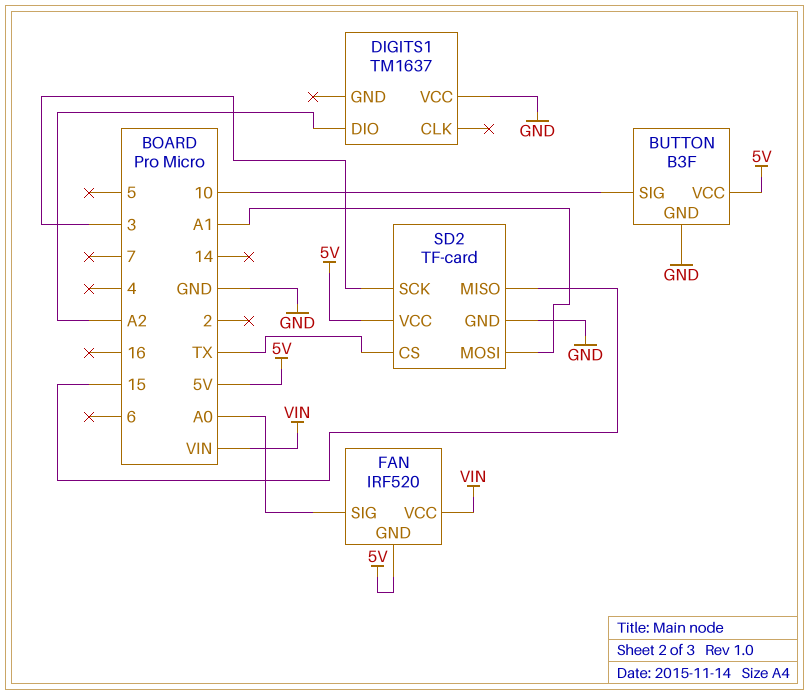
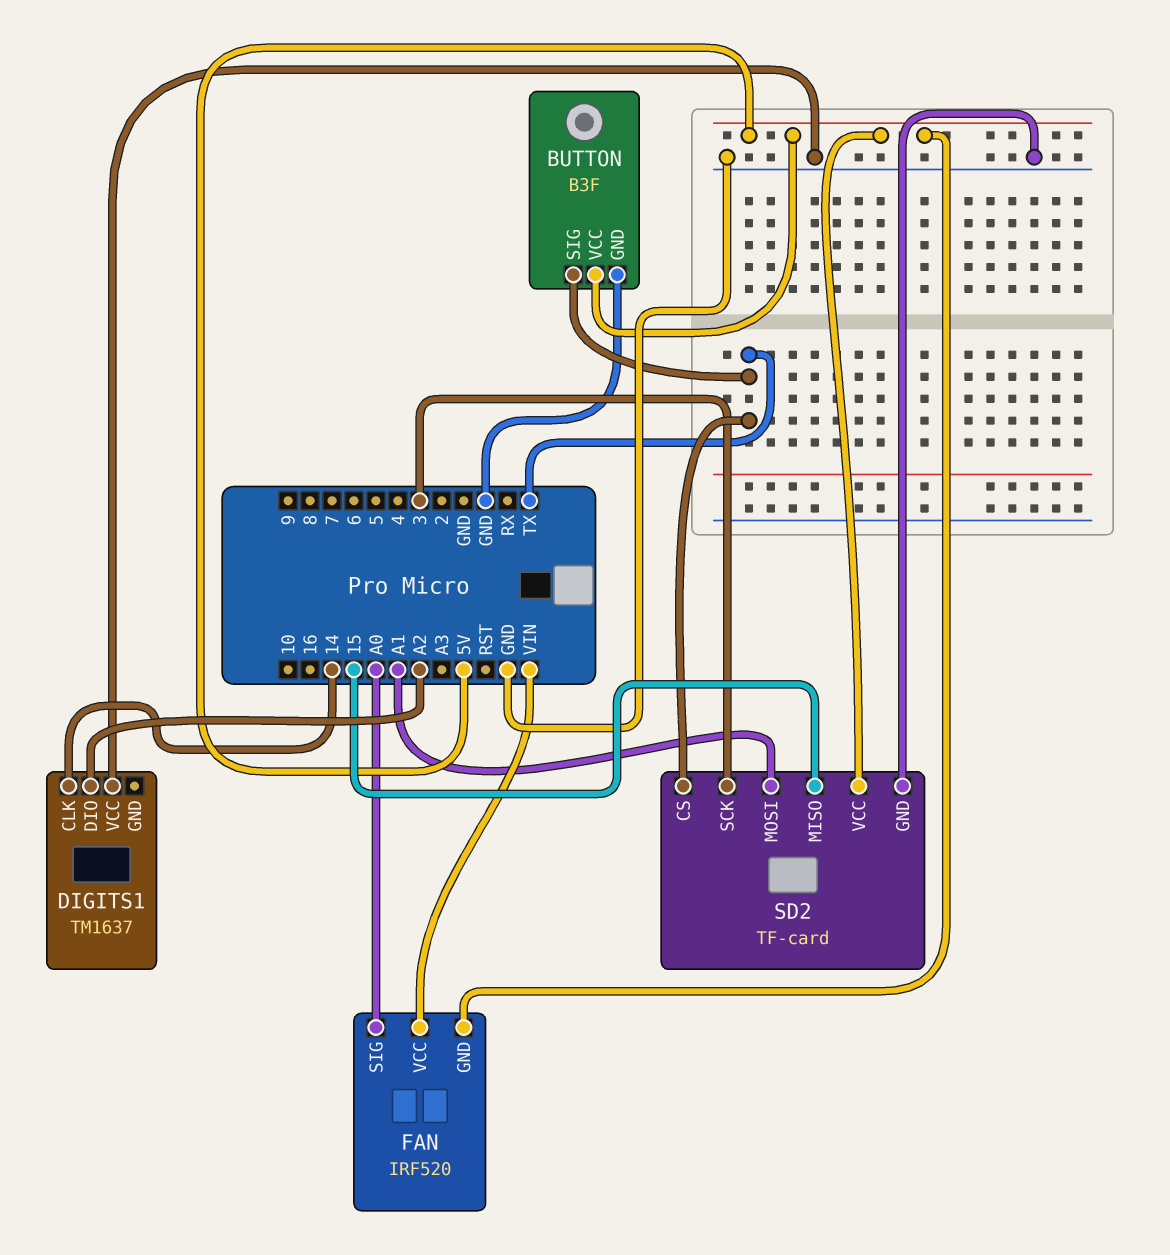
BUTTON pin SIG: 10 -> TX
DIGITS1 pin CLK: none -> 14

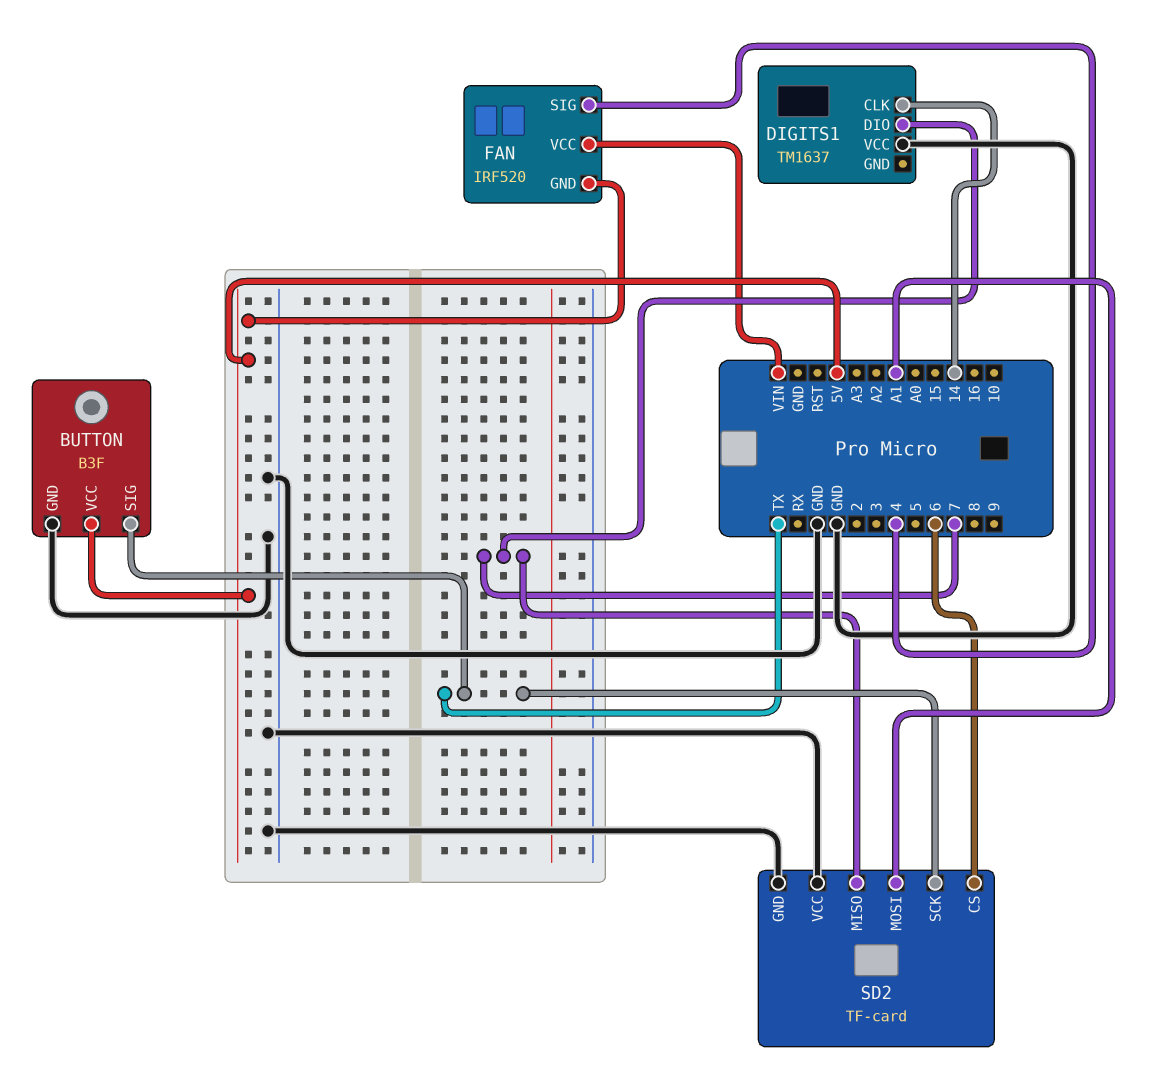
DIGITS1 pin DIO: A2 -> 7
FAN pin SIG: A0 -> 4
SD2 pin CS: TX -> 6
SD2 pin MISO: 15 -> 7
SD2 pin SCK: 3 -> TX
SD2 pin VCC: 5V -> GND

